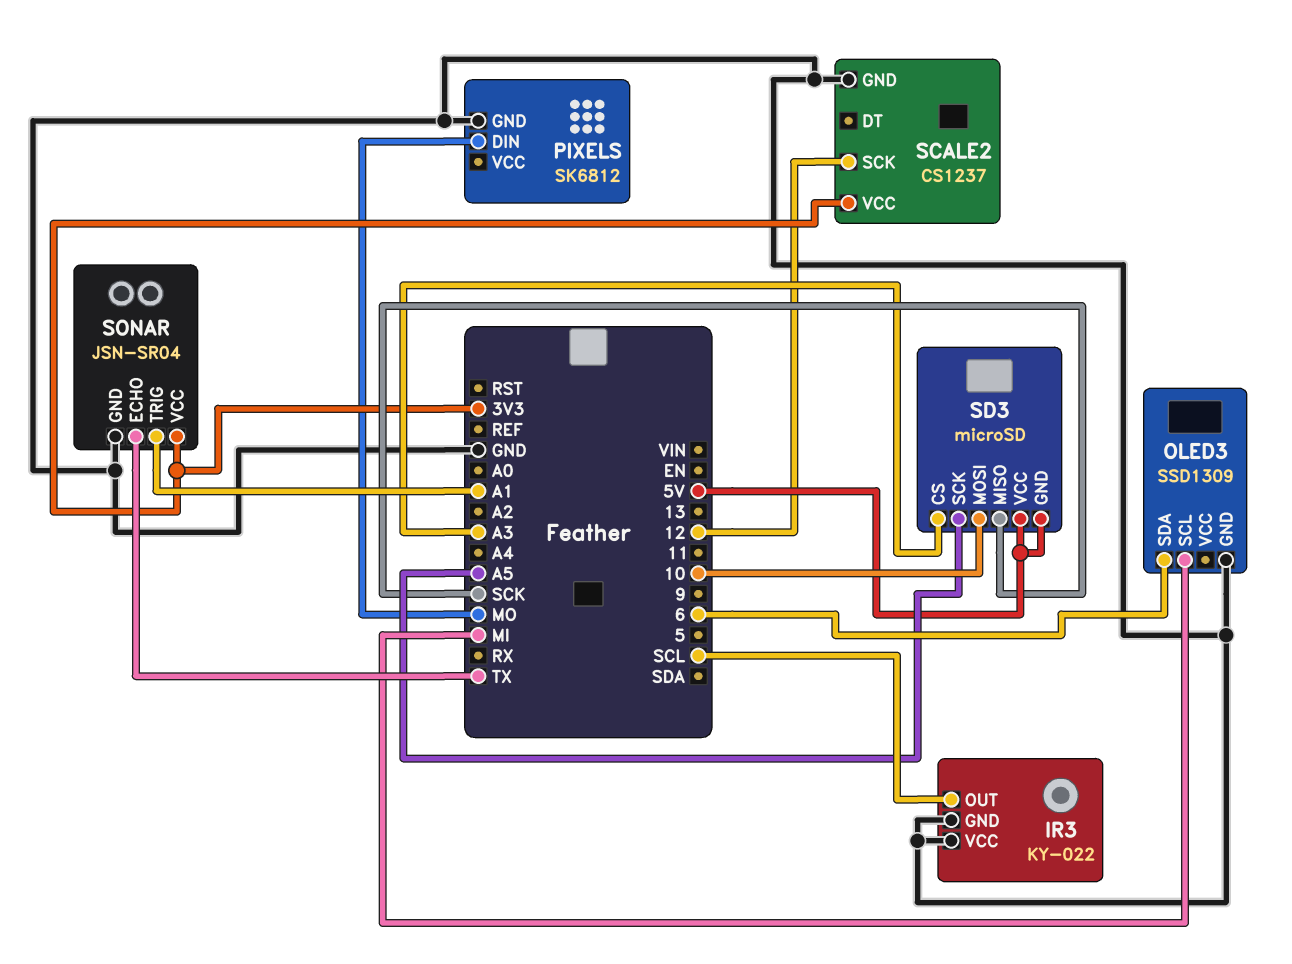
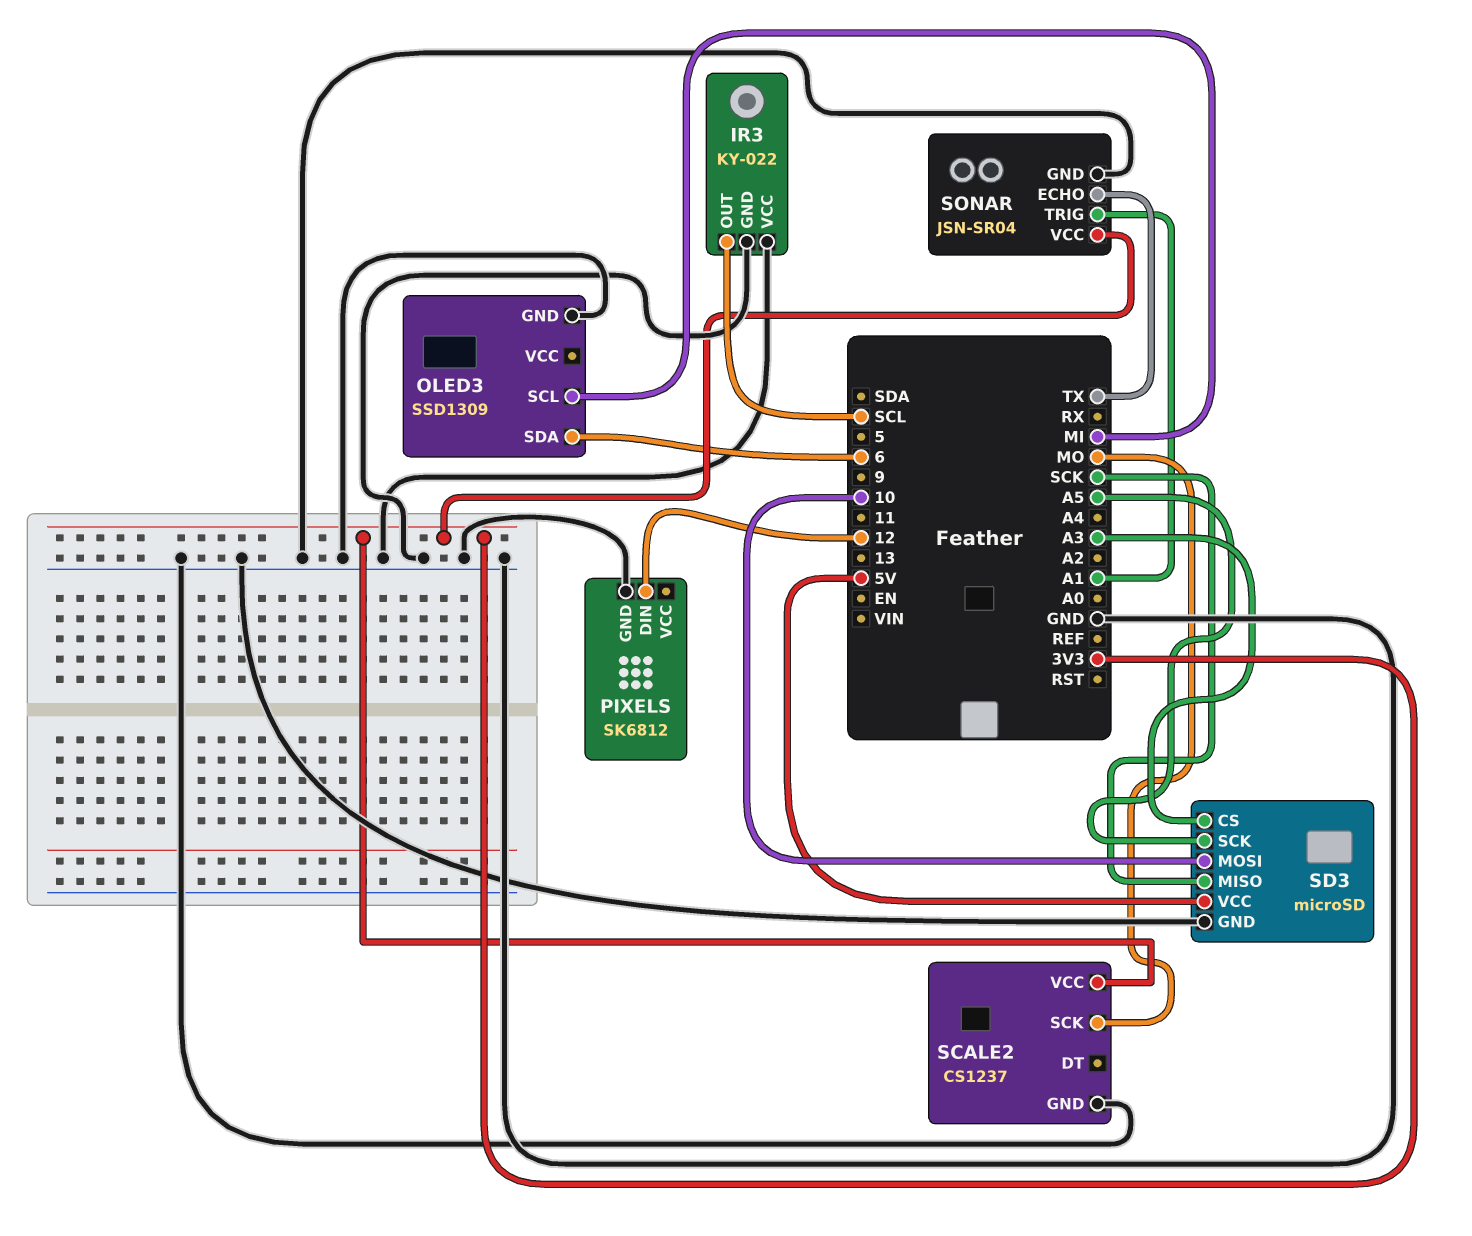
PIXELS pin DIN: MO -> 12
SCALE2 pin SCK: 12 -> MO
SD3 pin GND: 5V -> GND

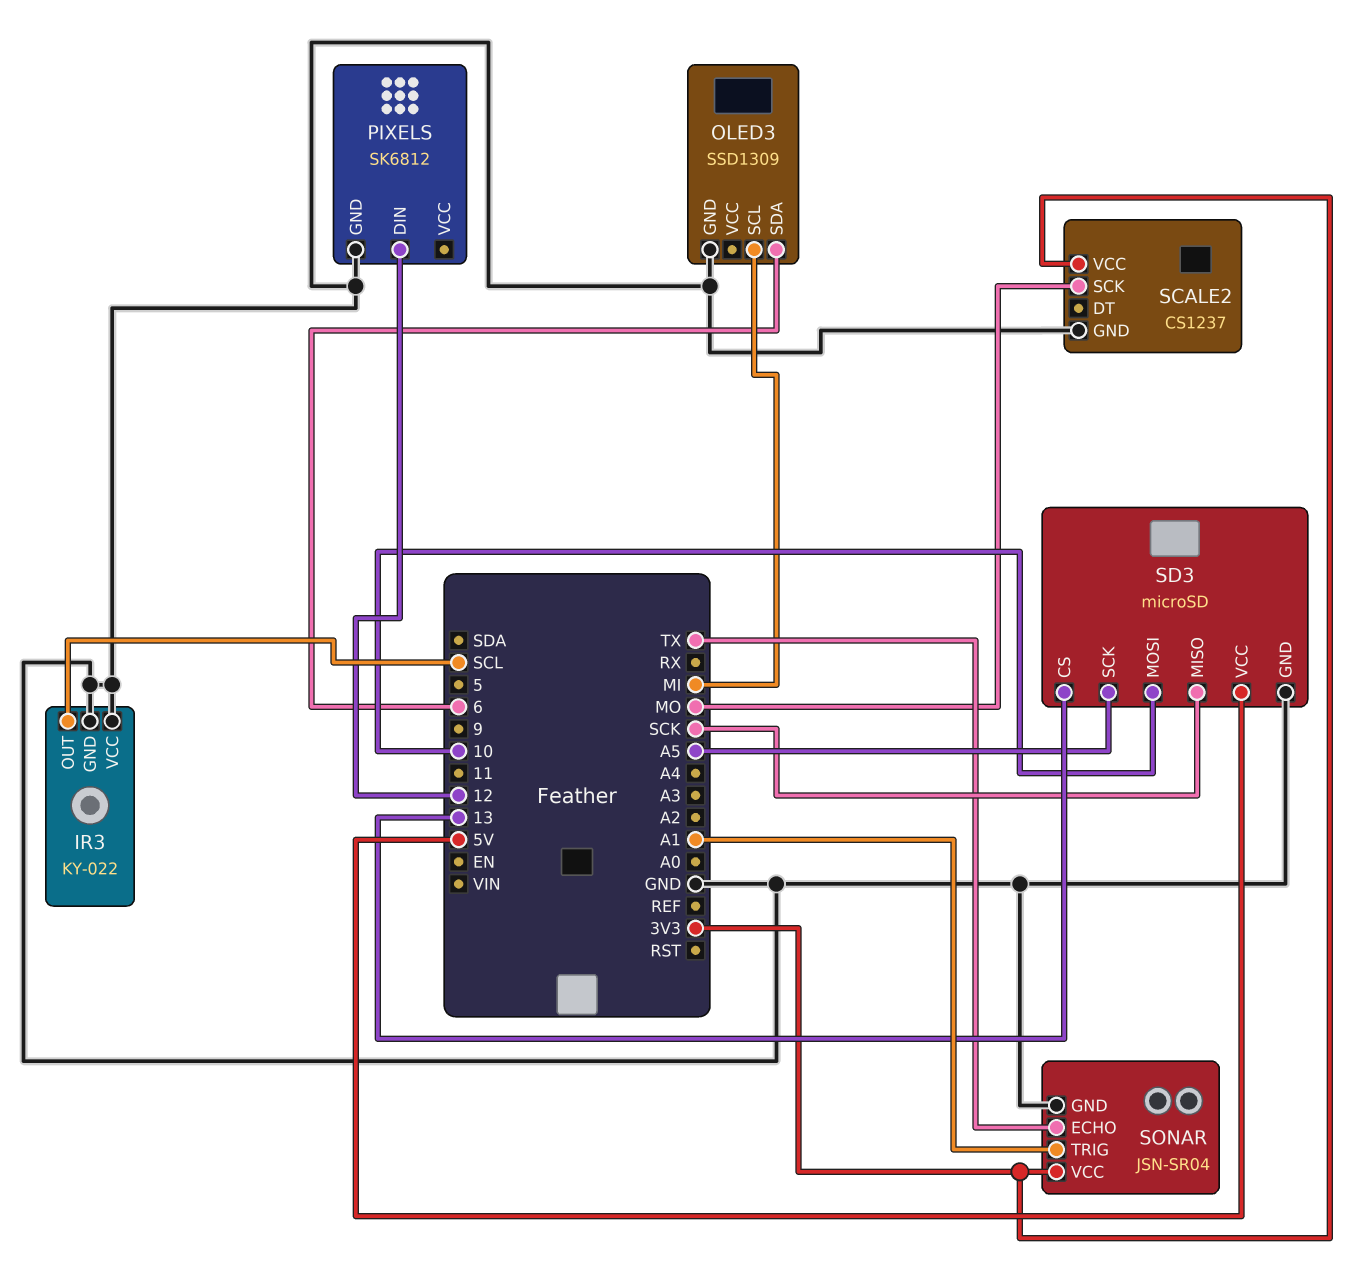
SD3 pin CS: A3 -> 13

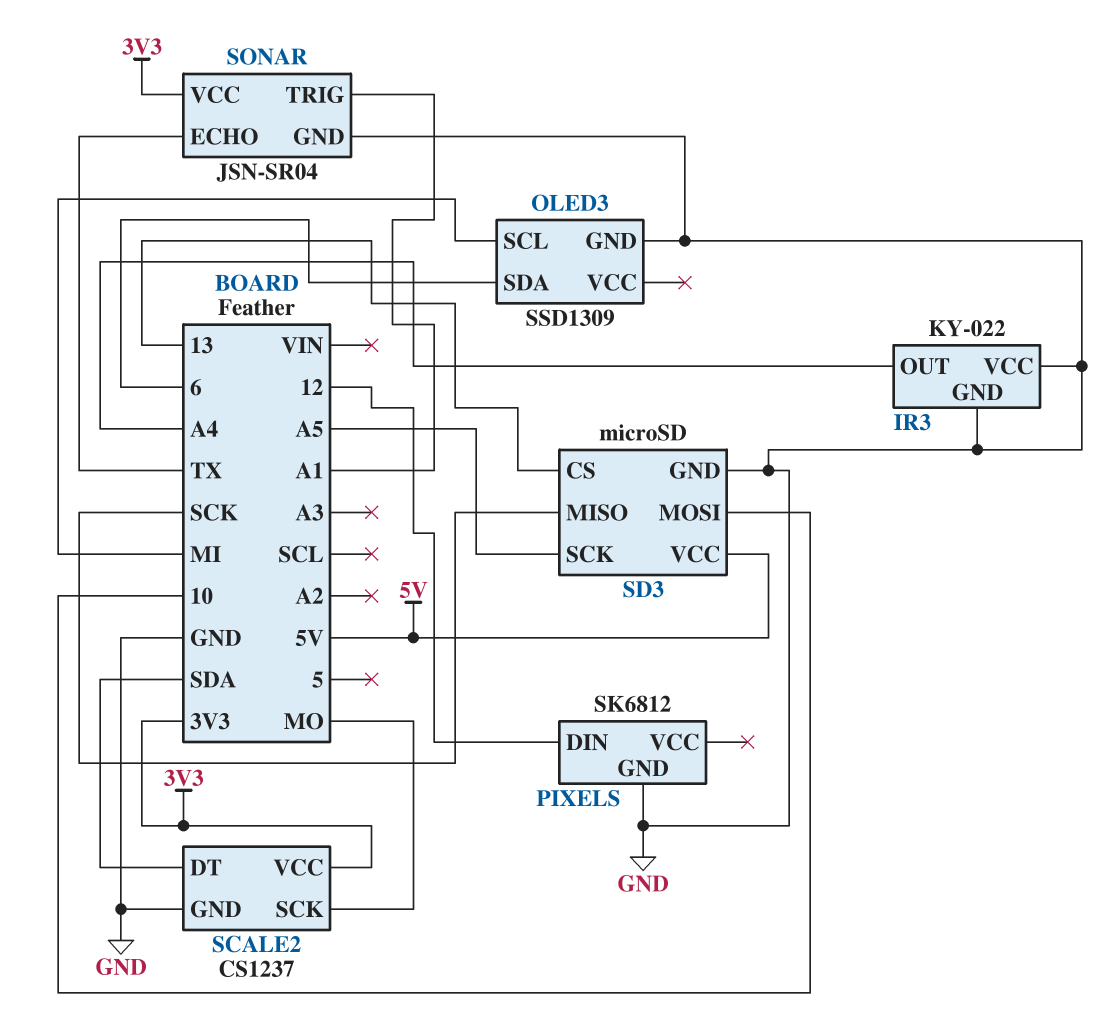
IR3 pin OUT: SCL -> A4
SCALE2 pin DT: none -> SDA

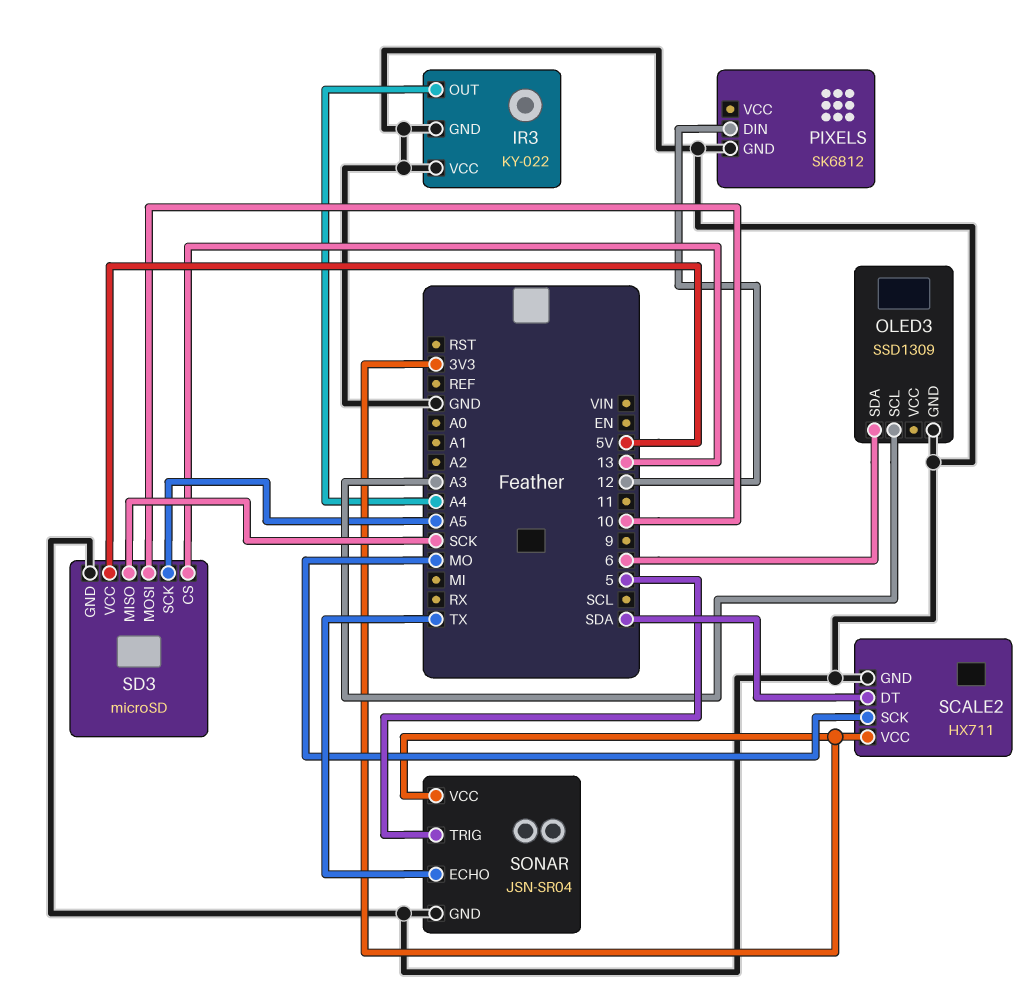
OLED3 pin SCL: MI -> A3
SCALE2: CS1237 -> HX711
SONAR pin TRIG: A1 -> 5

